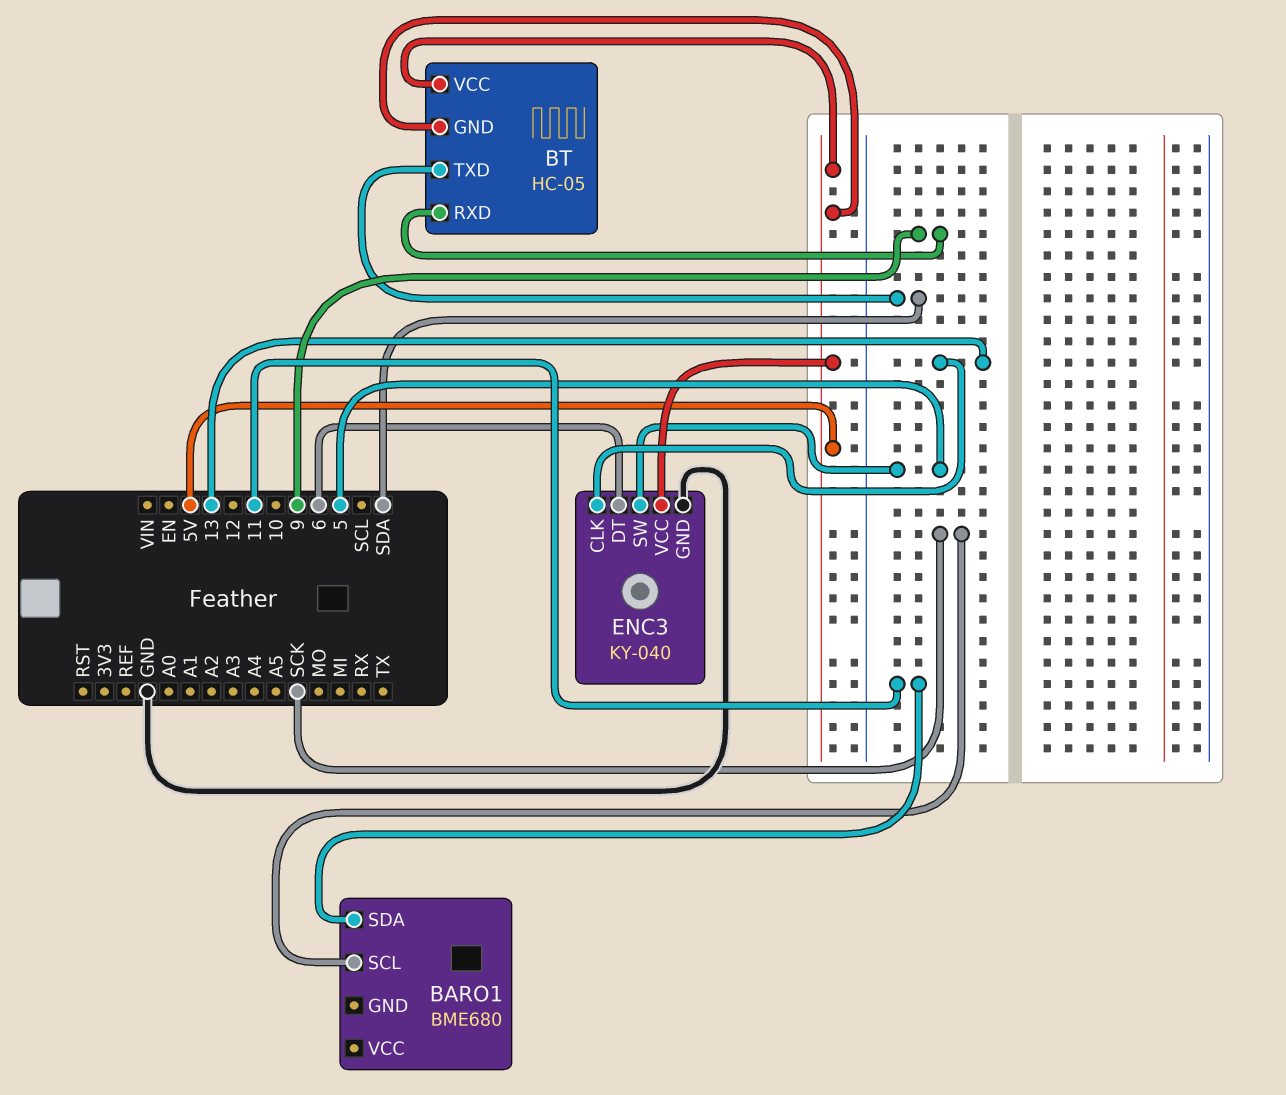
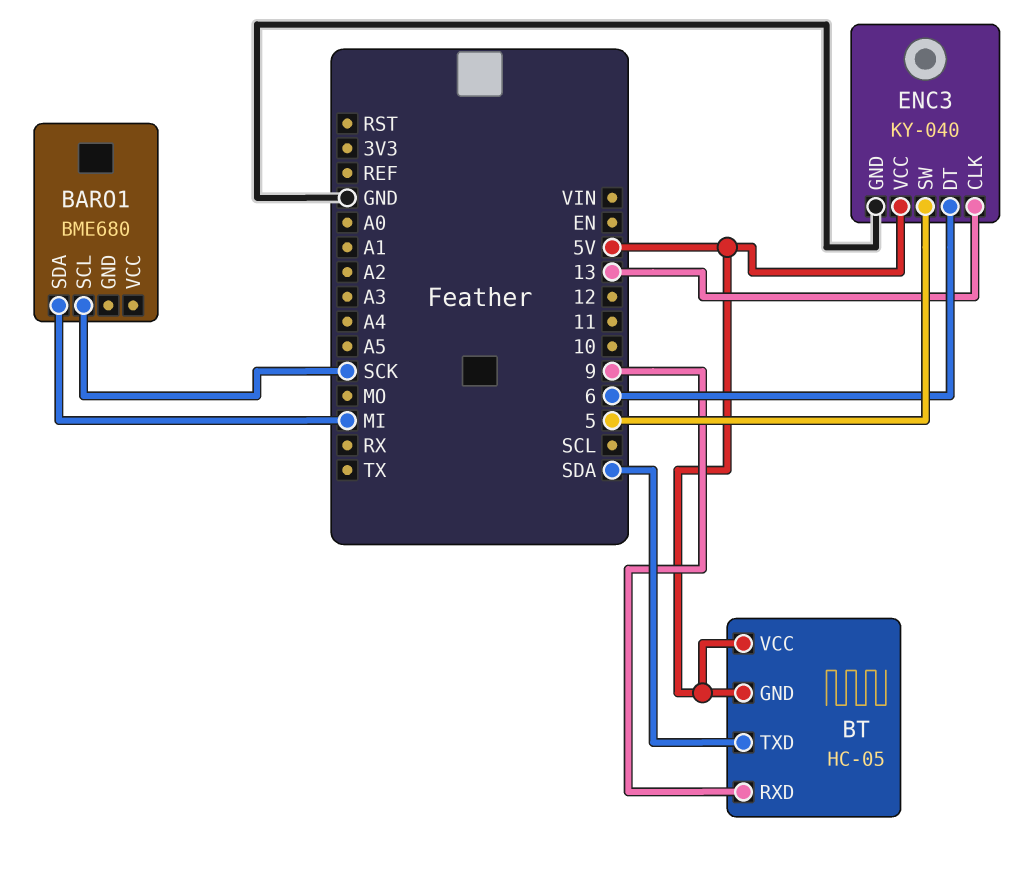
BARO1 pin SDA: 11 -> MI

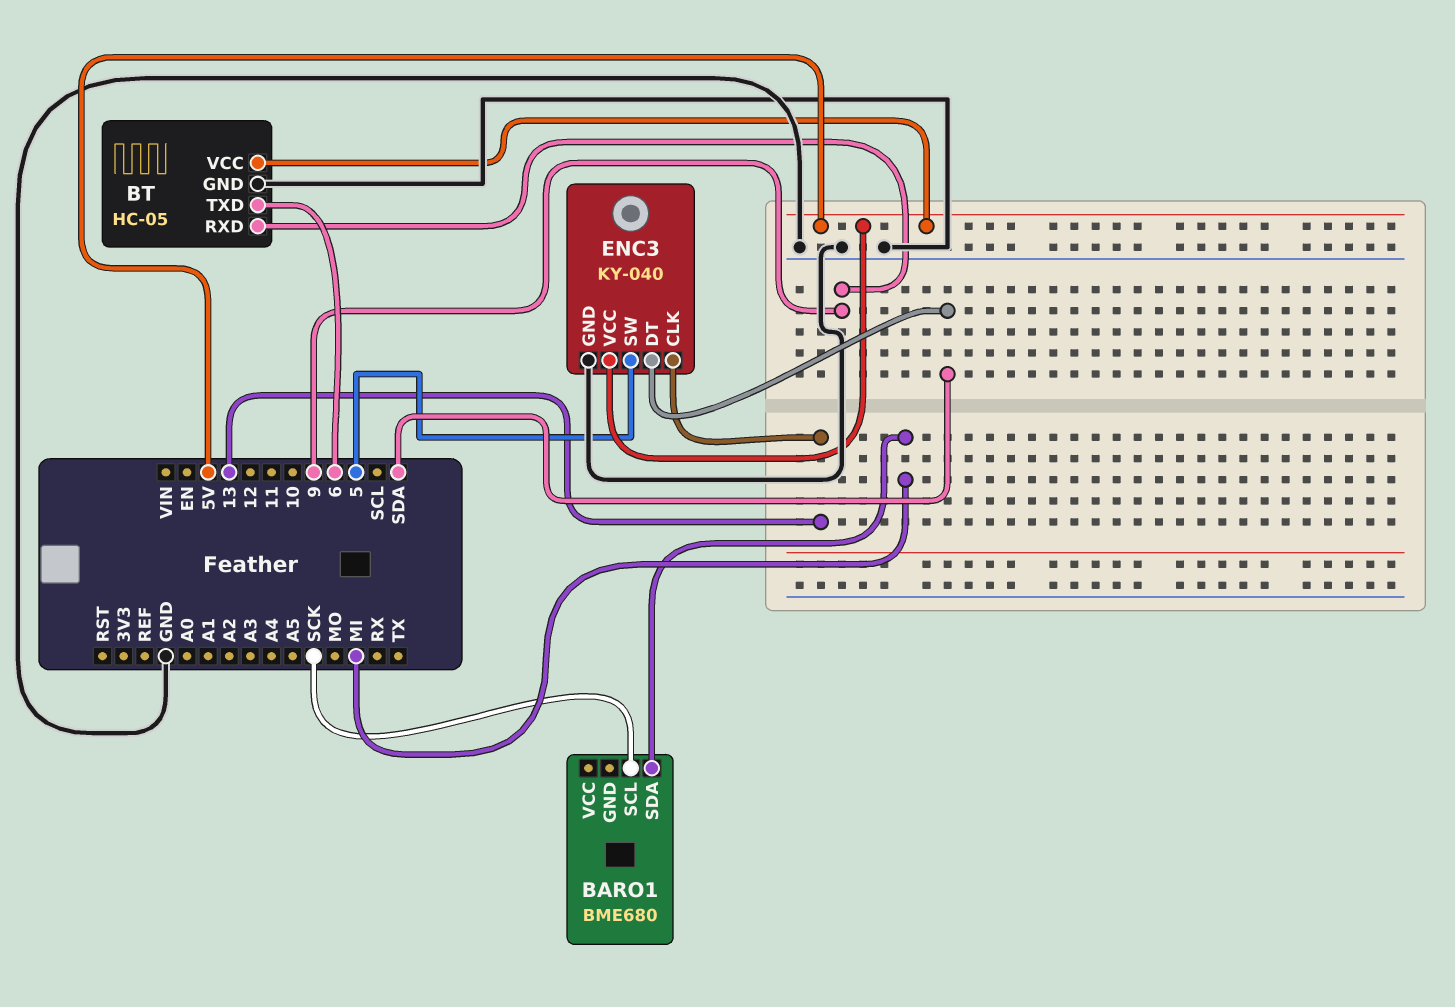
BT pin GND: 5V -> GND
BT pin TXD: SDA -> 6
ENC3 pin DT: 6 -> SDA

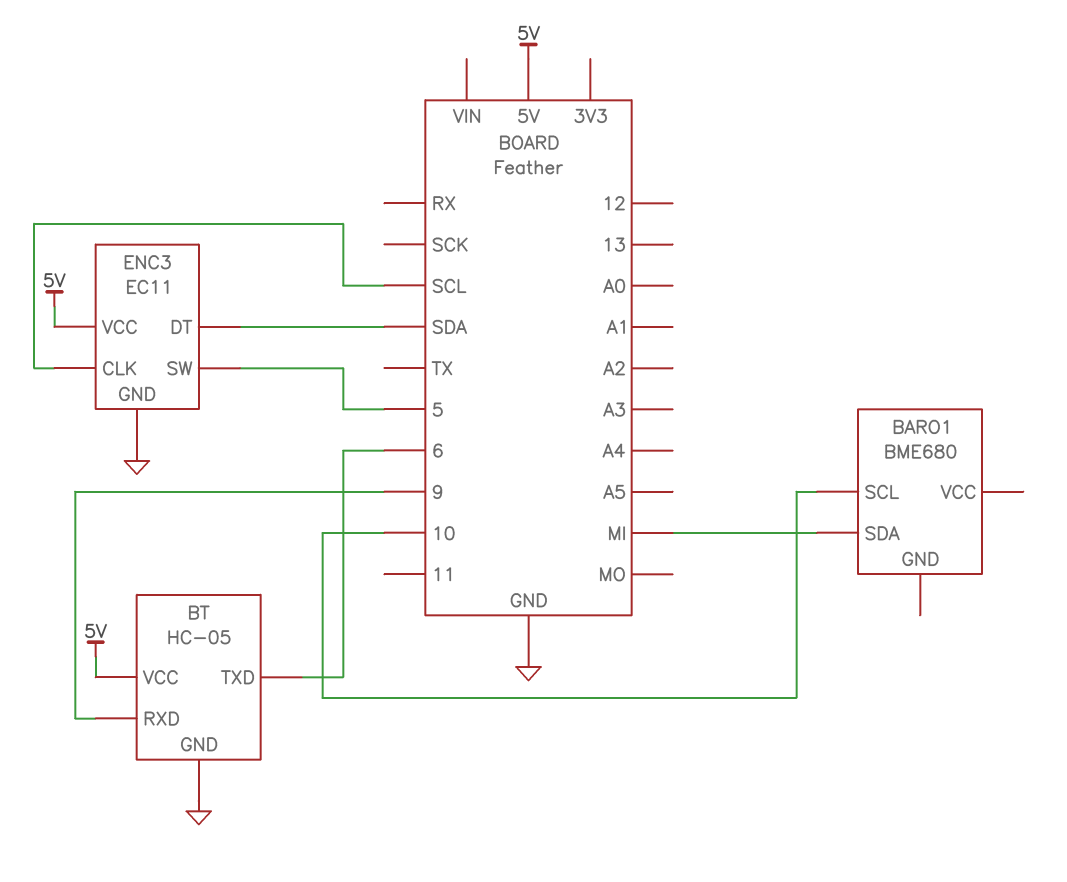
BARO1 pin SCL: SCK -> 10
ENC3: KY-040 -> EC11
ENC3 pin CLK: 13 -> SCL

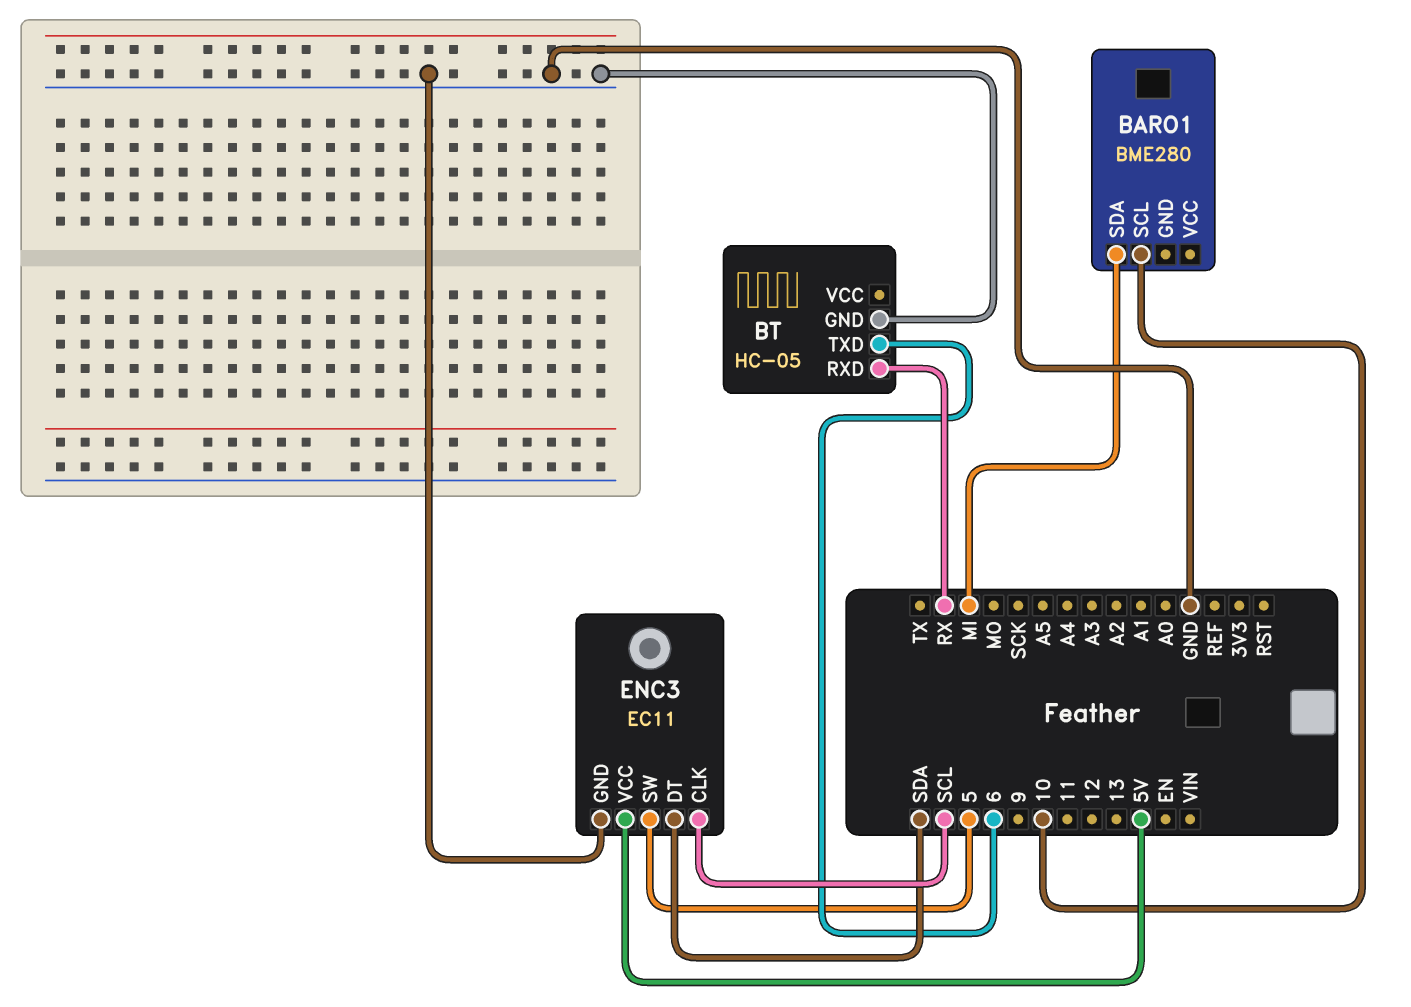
BARO1: BME680 -> BME280
BT pin RXD: 9 -> RX
BT pin VCC: 5V -> none

